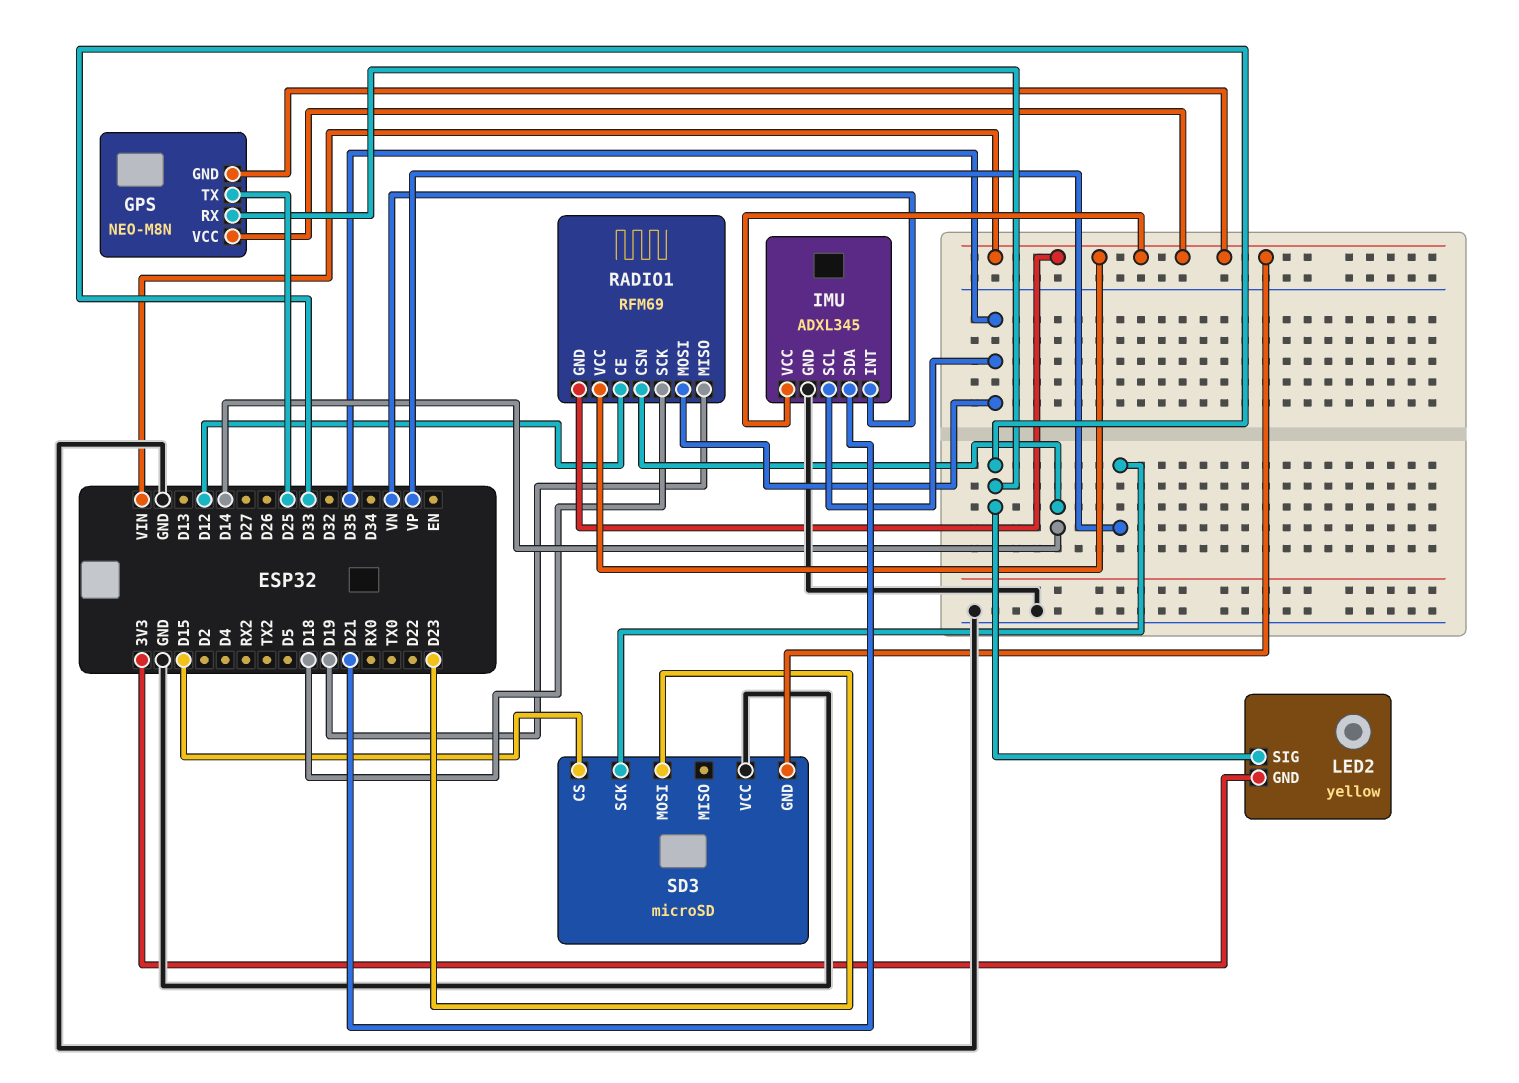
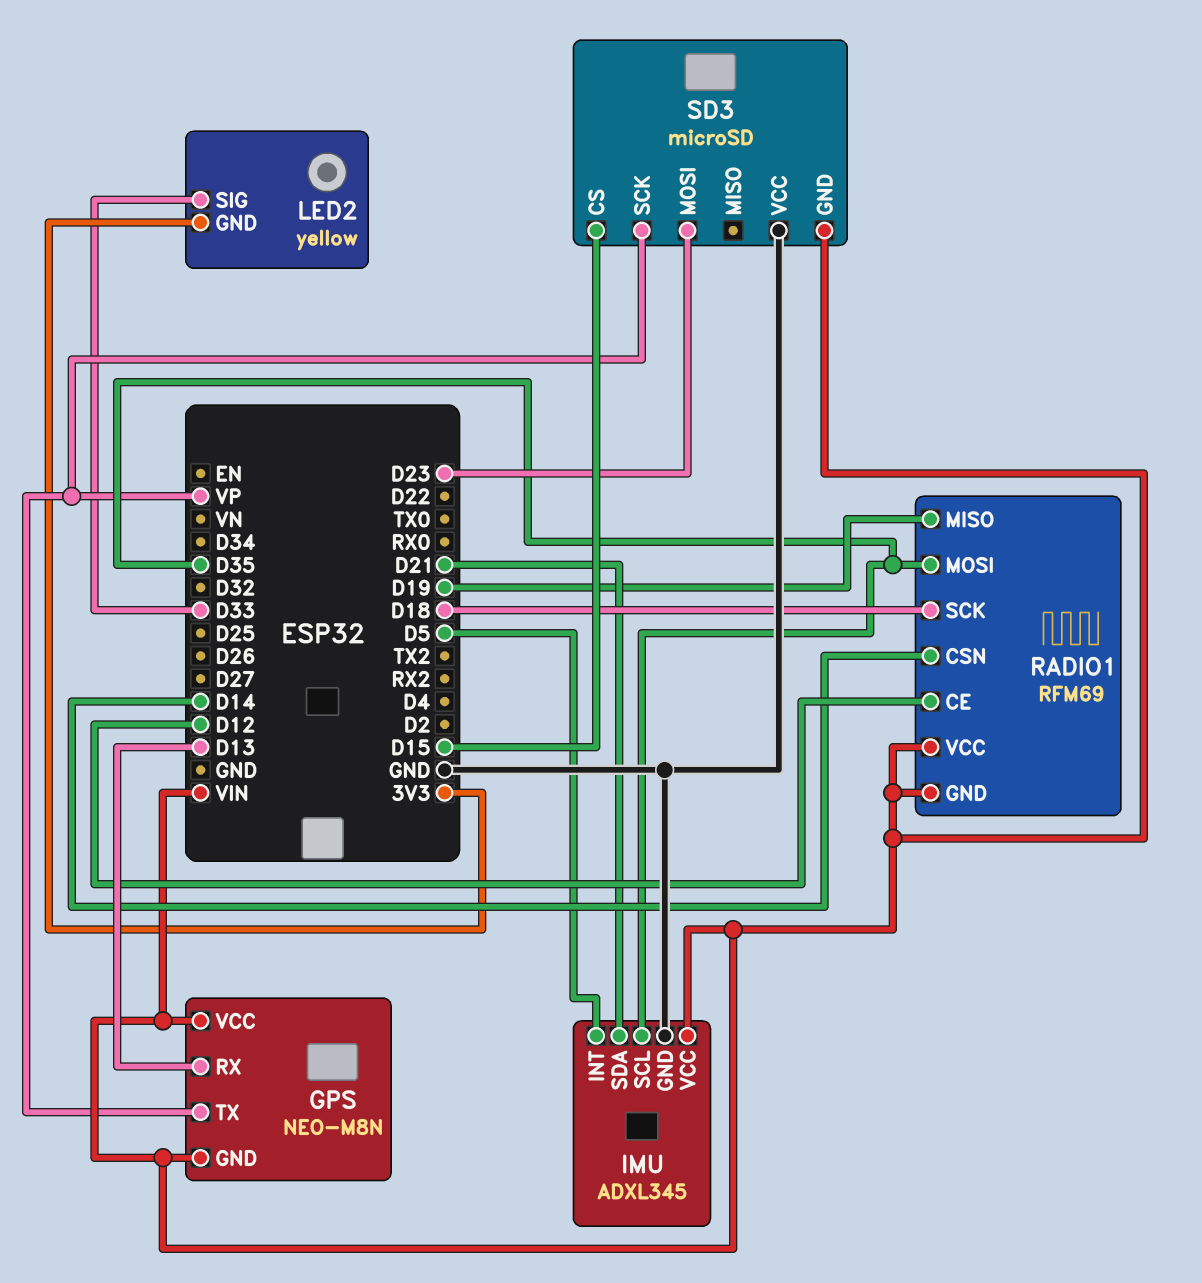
GPS pin RX: D33 -> D13
GPS pin TX: D25 -> VP
IMU pin INT: VN -> D5

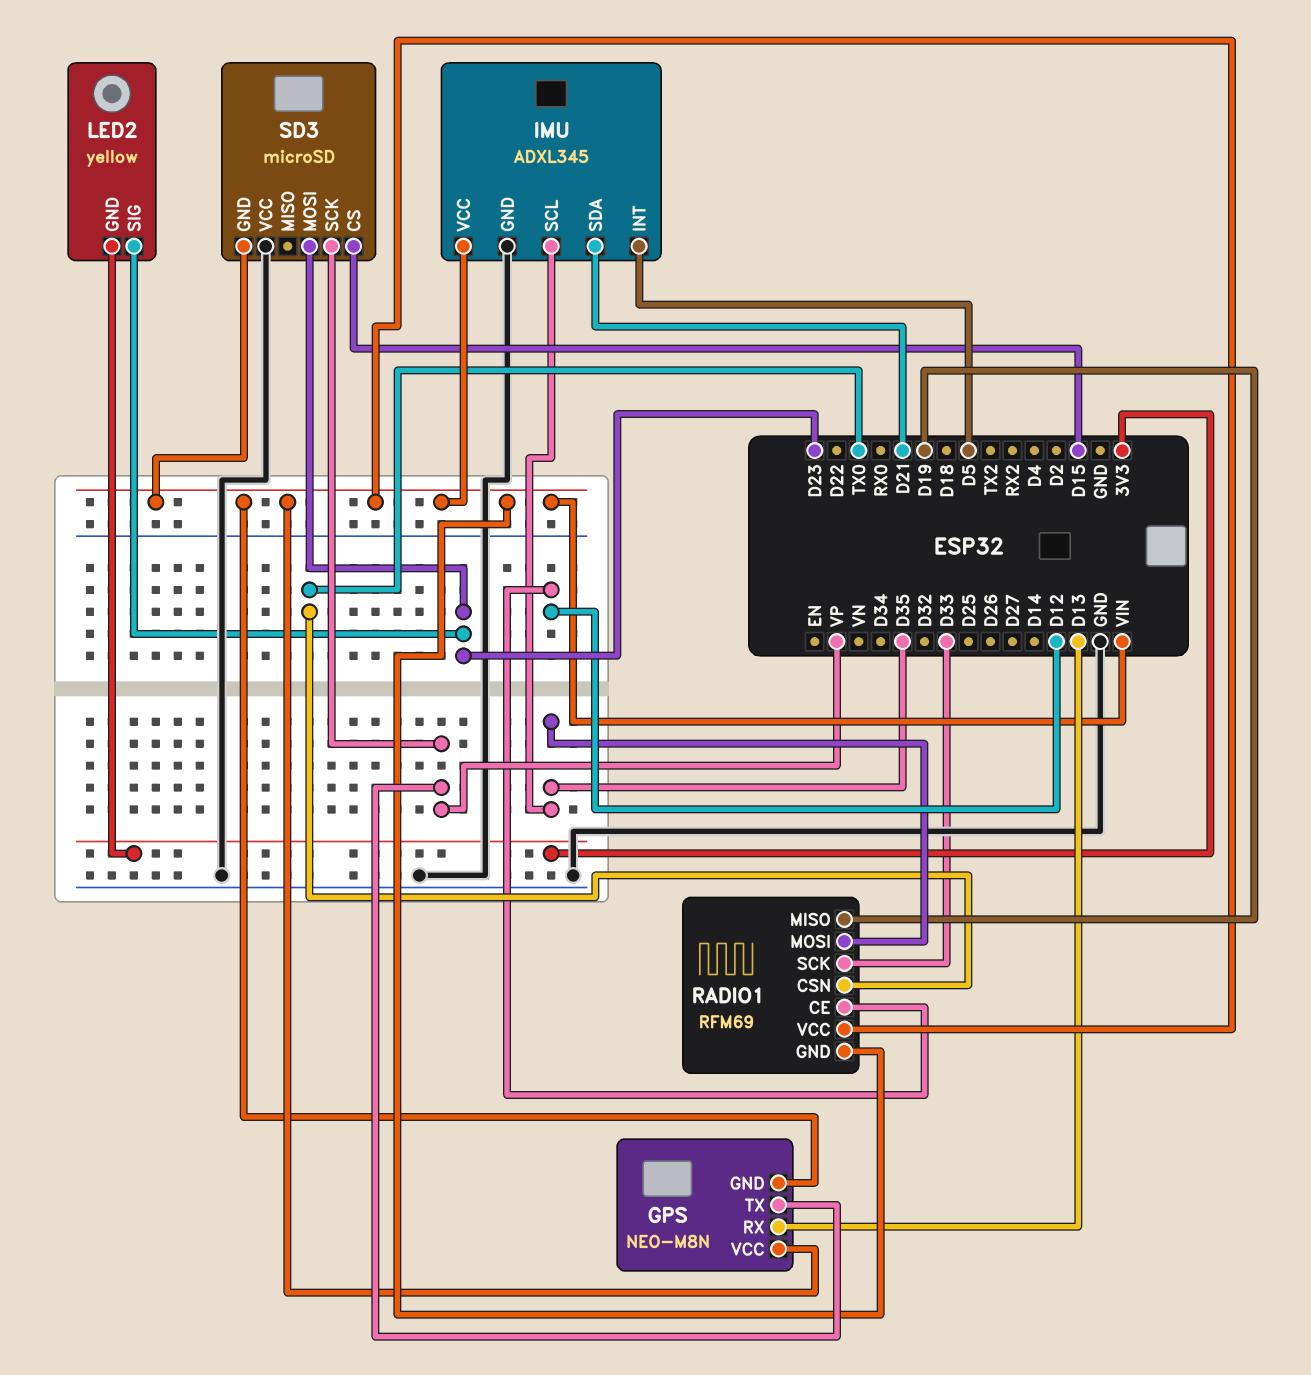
LED2 pin SIG: D33 -> D23
RADIO1 pin CSN: D14 -> TX0
RADIO1 pin SCK: D18 -> D33

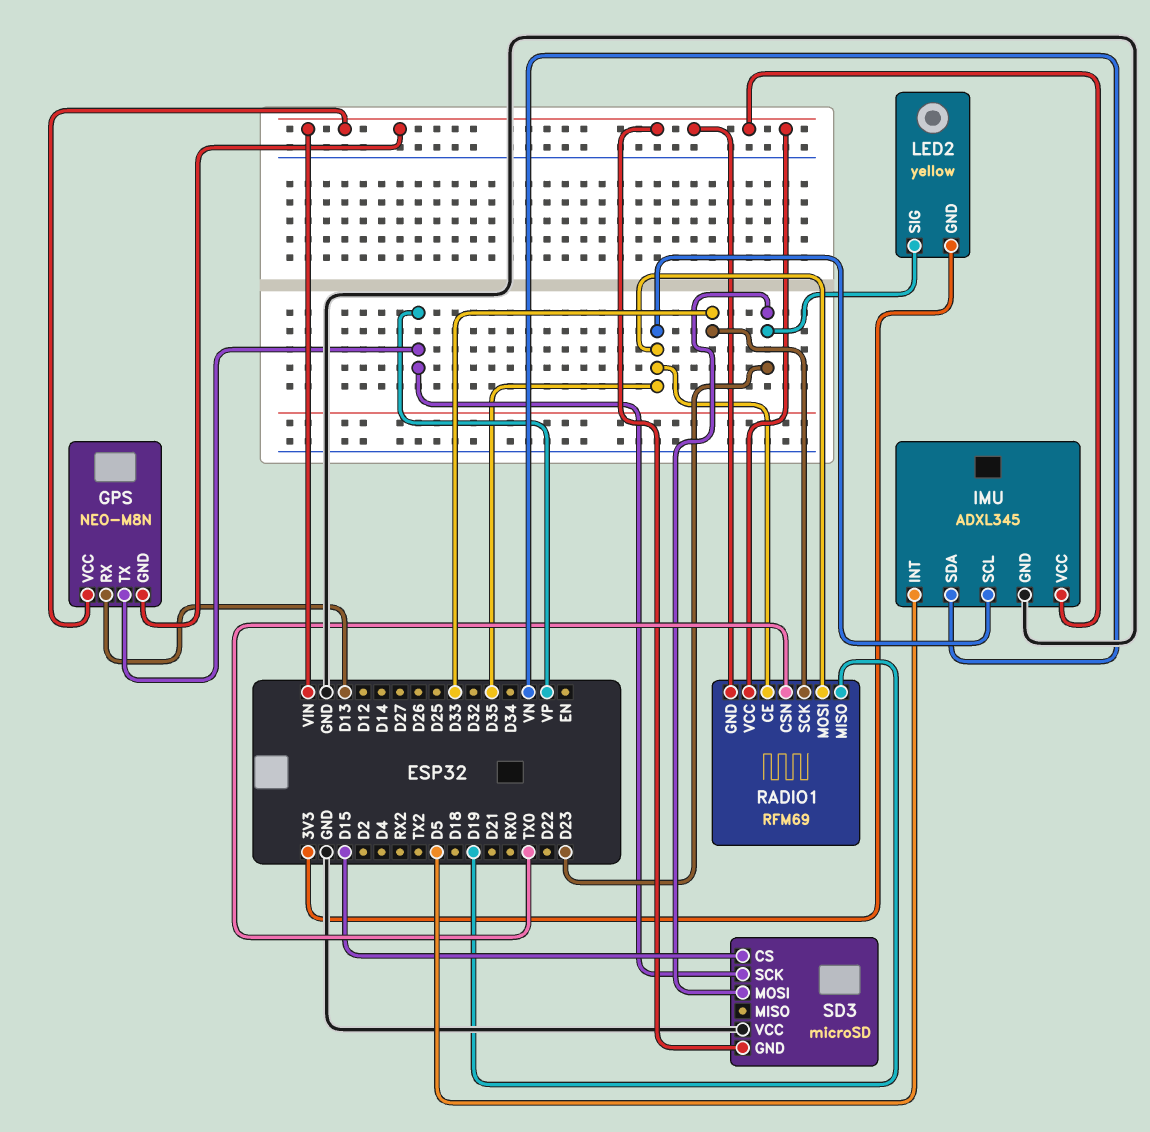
IMU pin SDA: D21 -> VN
RADIO1 pin CE: D12 -> D35

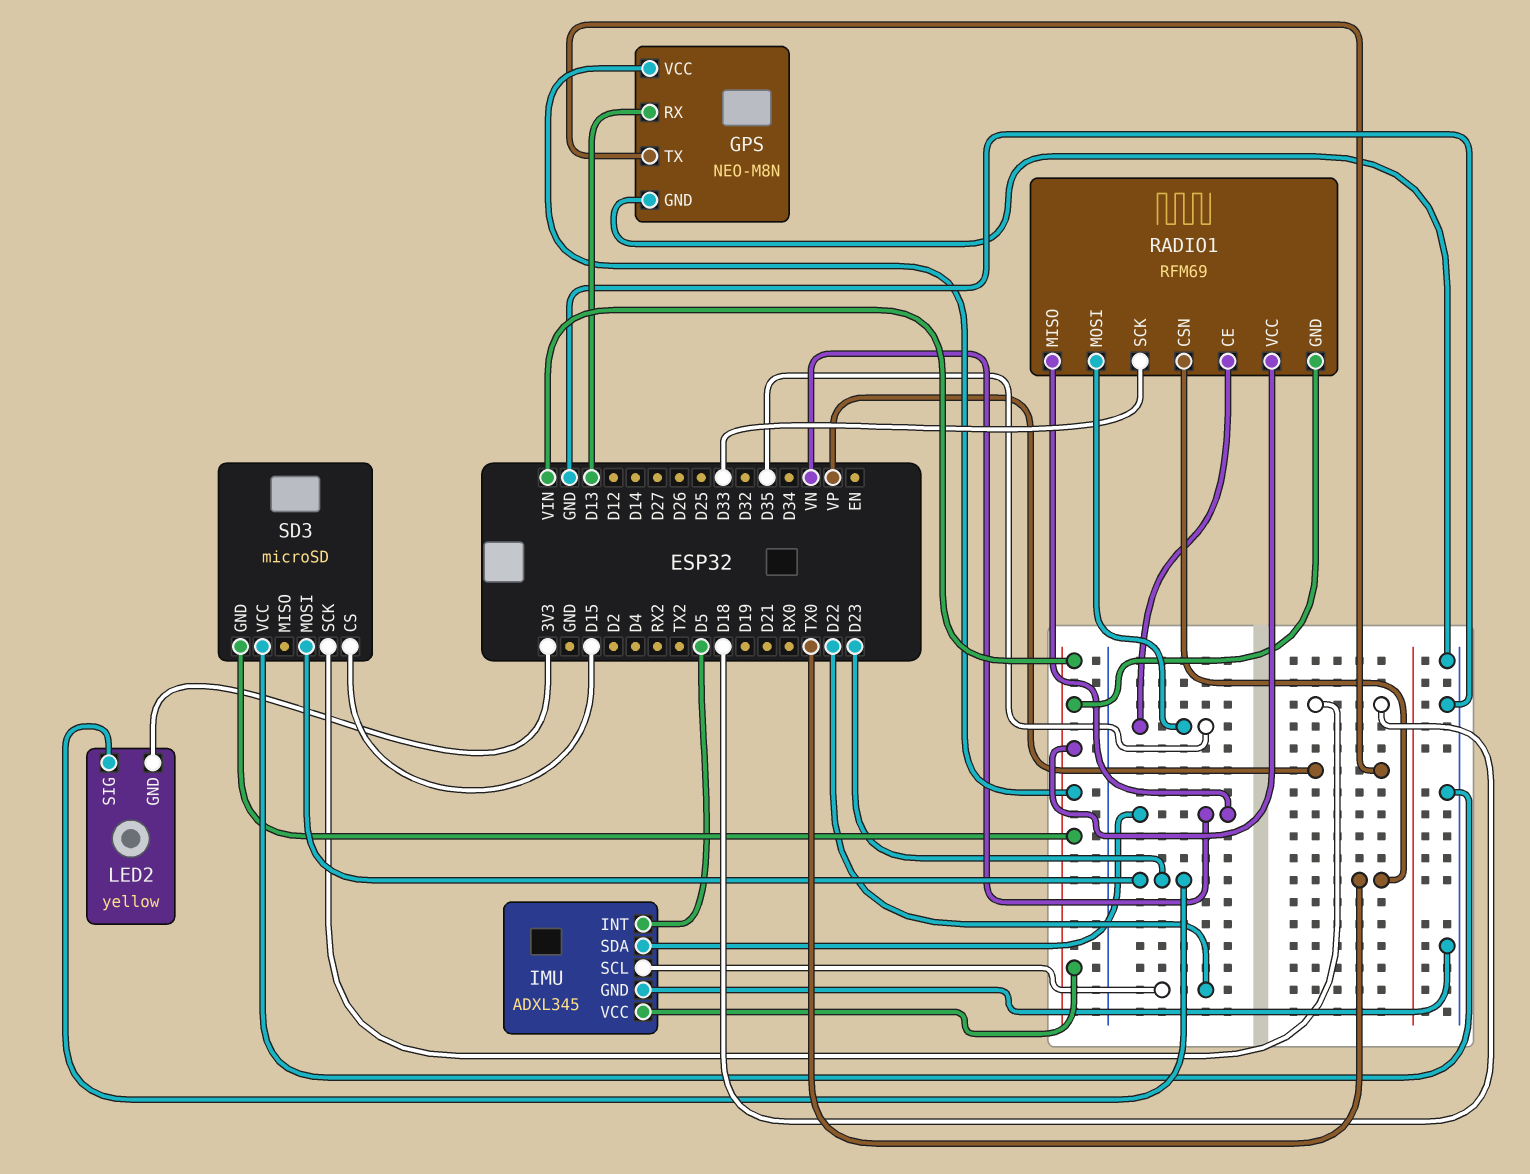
GPS pin GND: VIN -> GND
IMU pin SCL: D35 -> D22
RADIO1 pin MISO: D19 -> VN
SD3 pin SCK: VP -> D18

